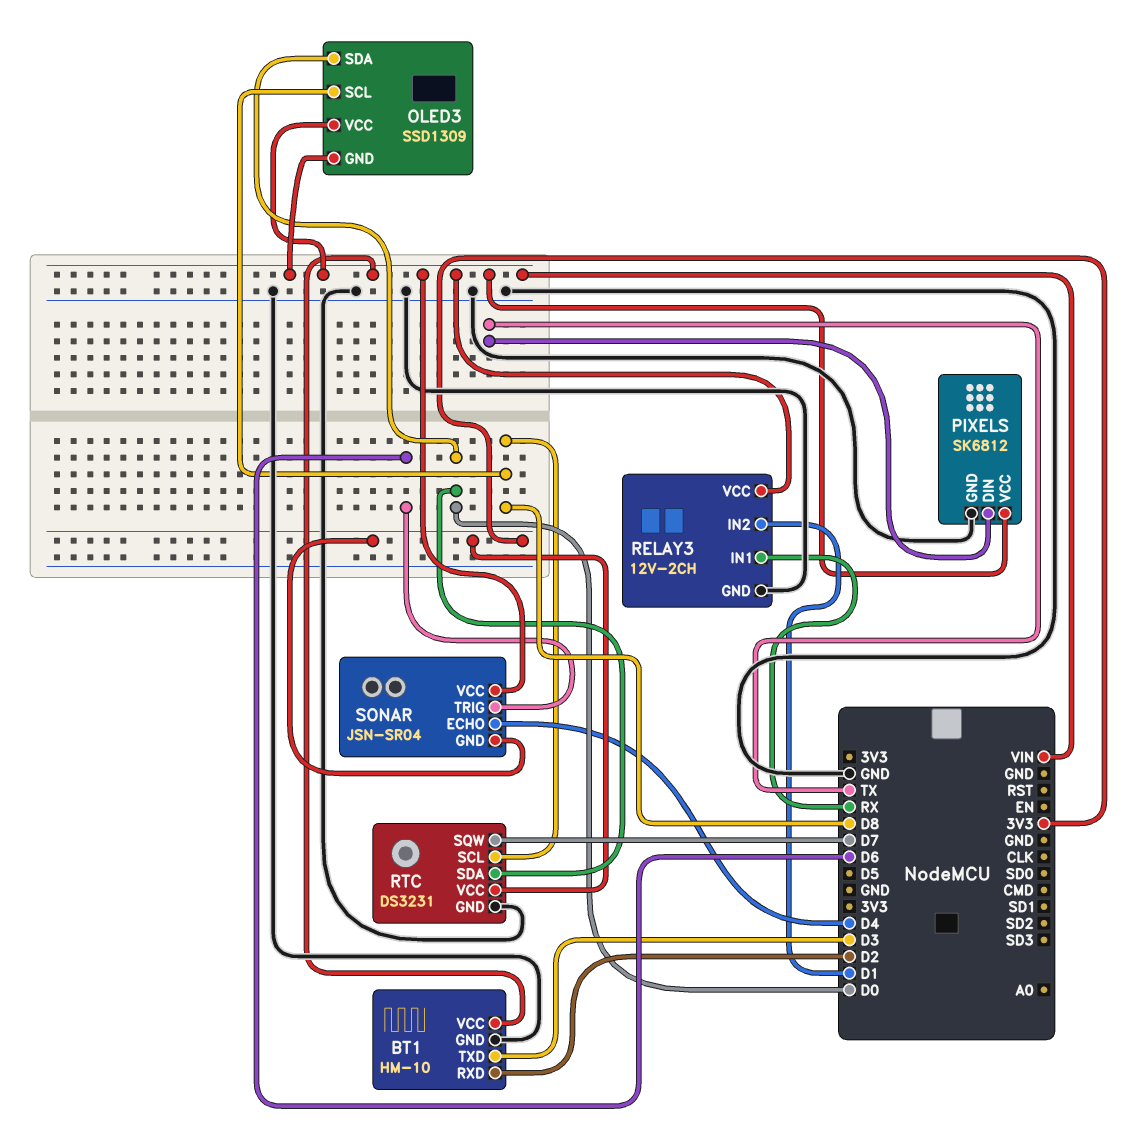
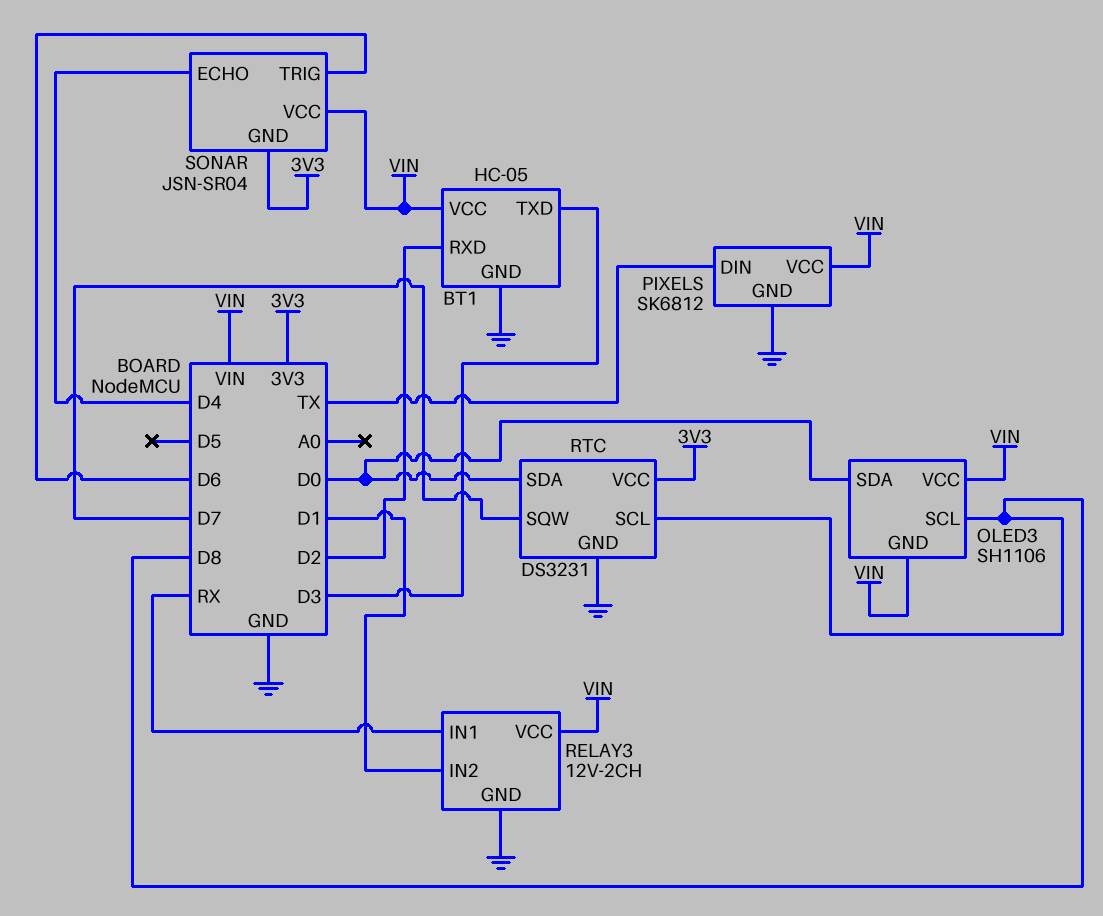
BT1: HM-10 -> HC-05
OLED3: SSD1309 -> SH1106

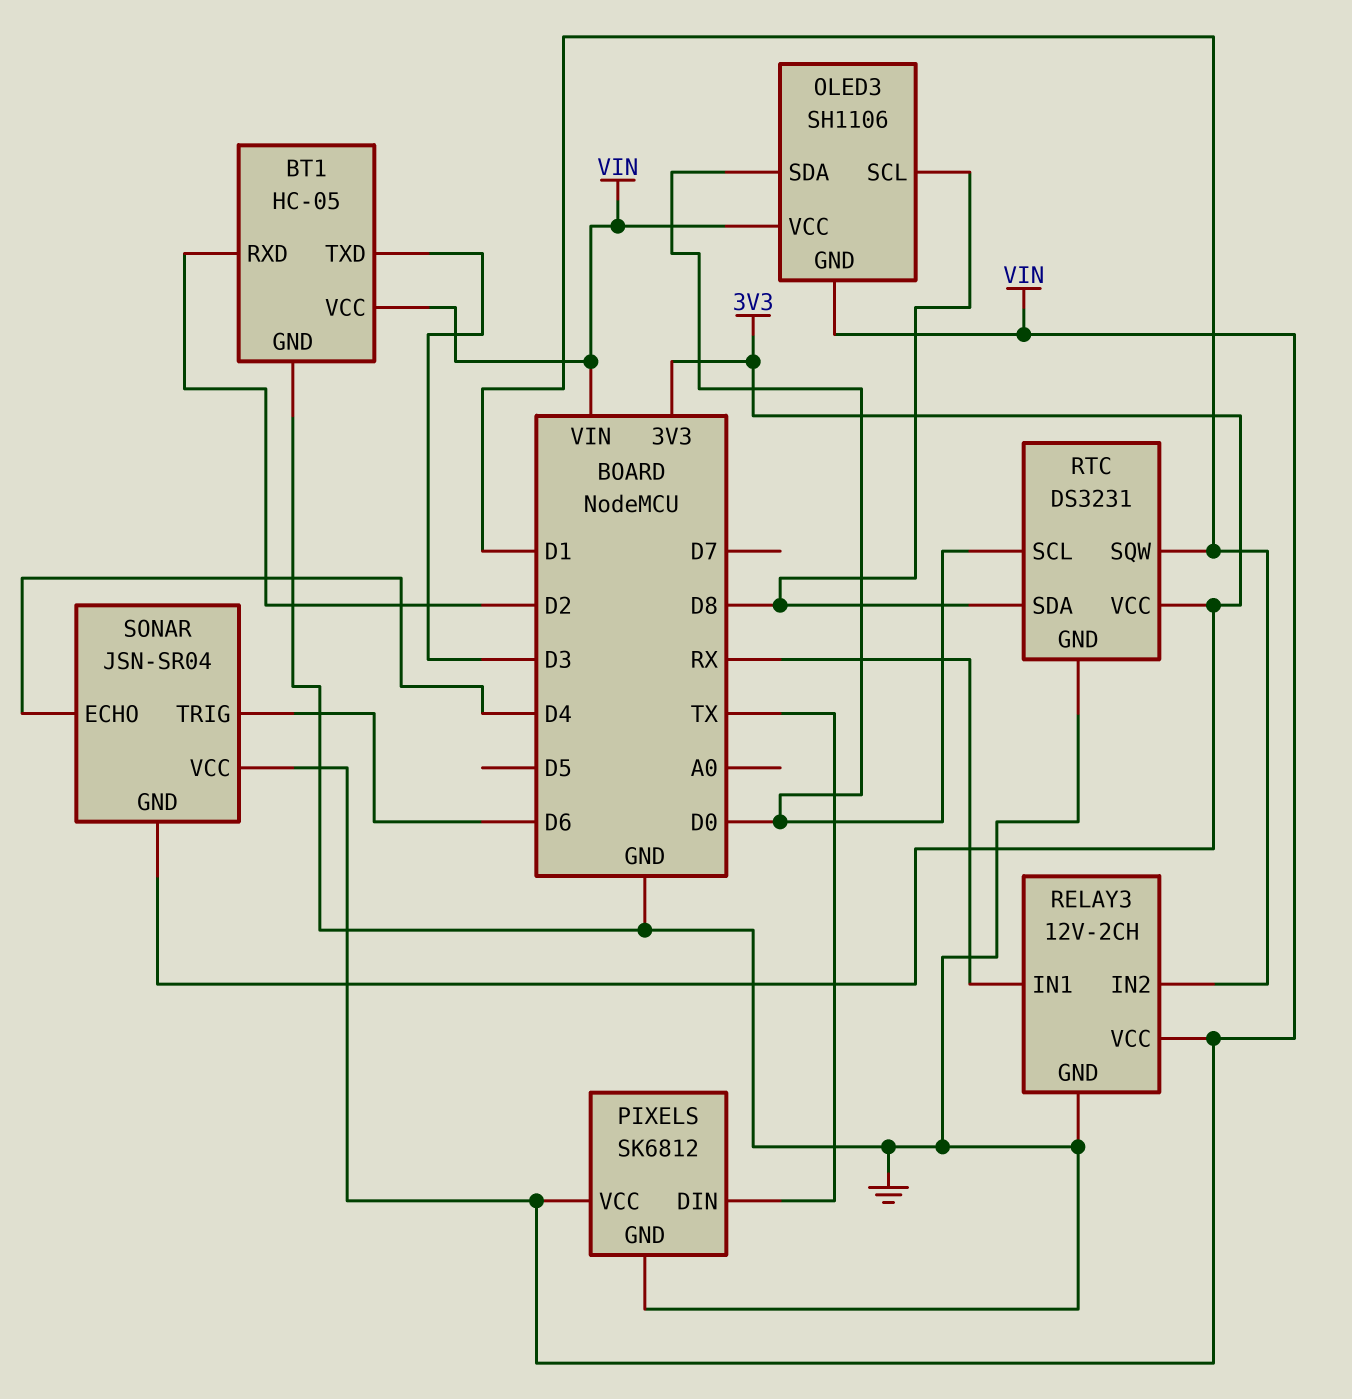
RTC pin SCL: D8 -> D0
RTC pin SDA: D0 -> D8
RTC pin SQW: D7 -> D1

